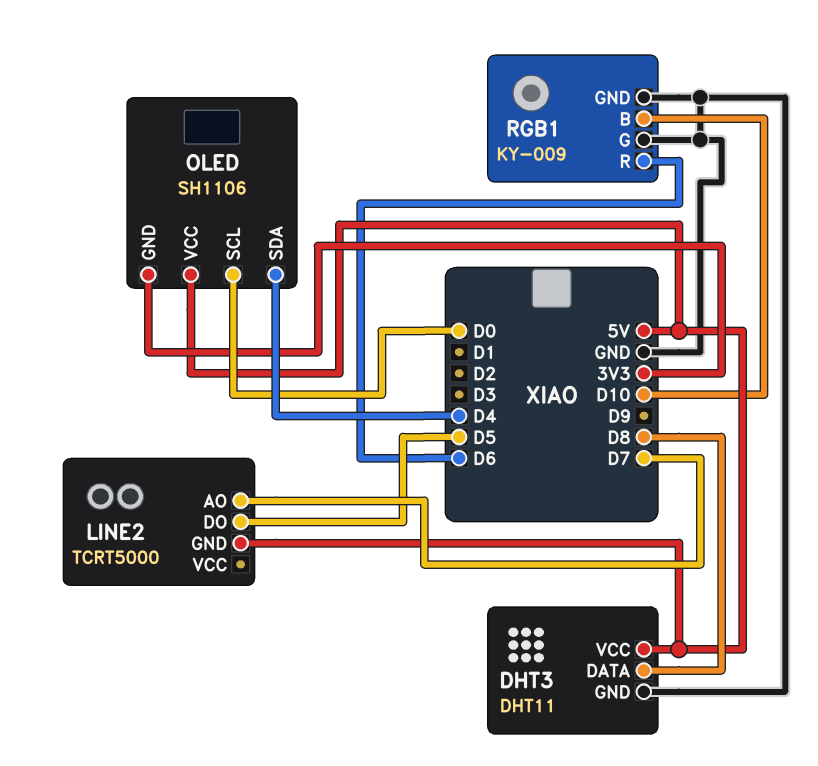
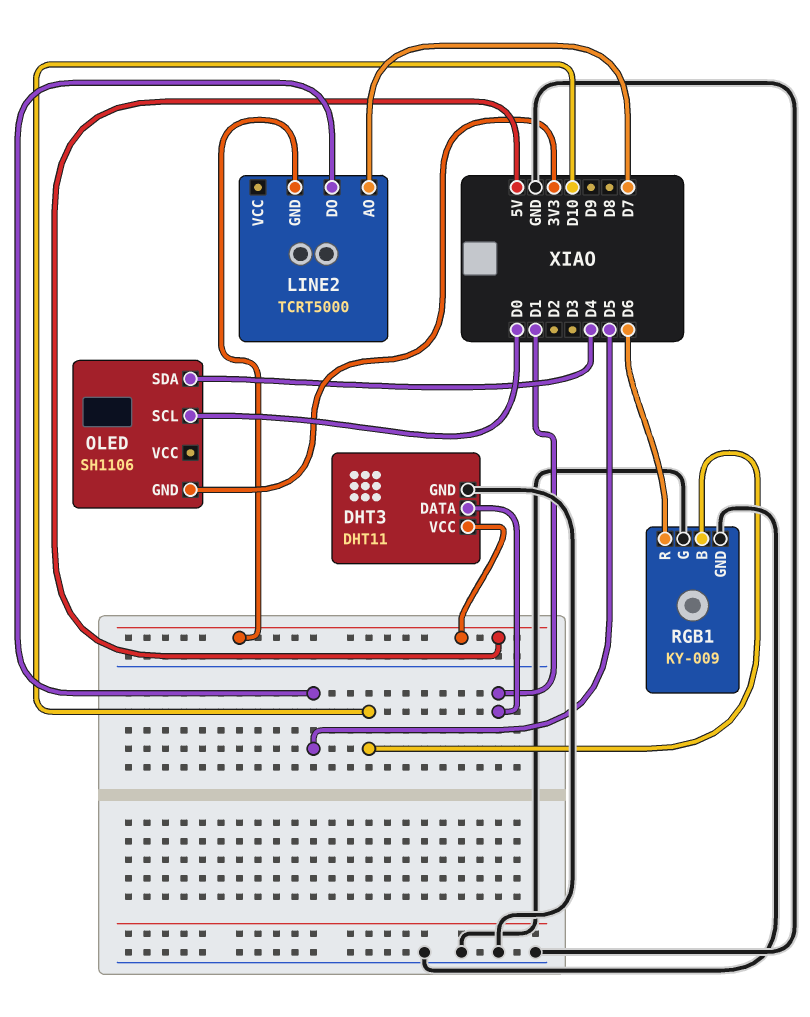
DHT3 pin DATA: D8 -> D1
OLED pin VCC: 5V -> none

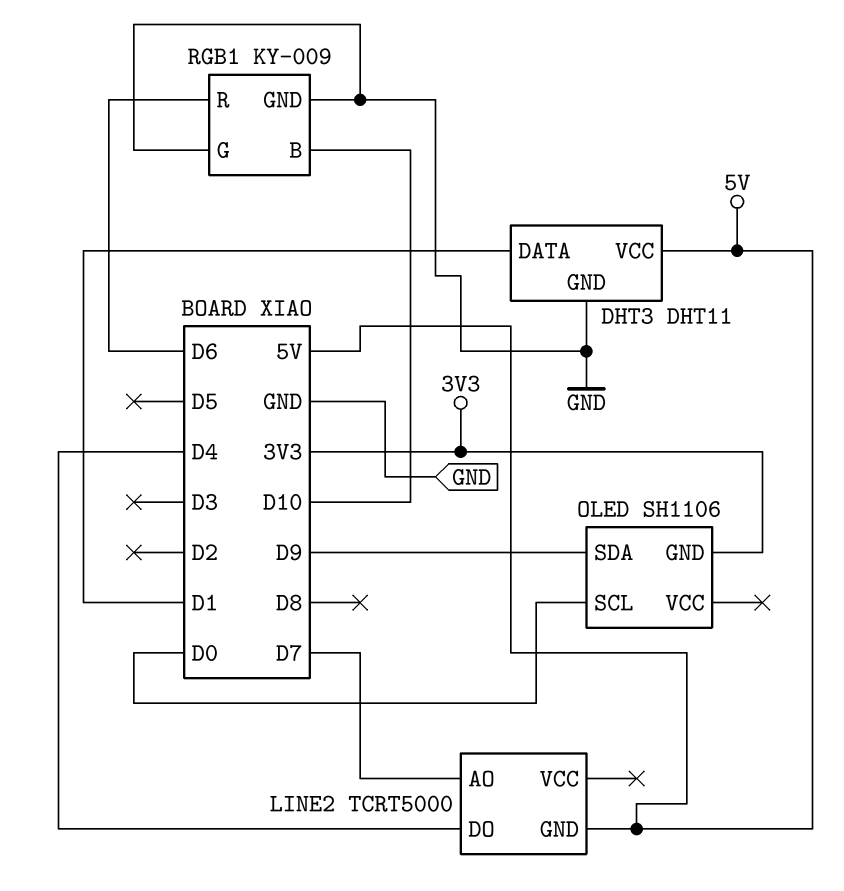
LINE2 pin DO: D5 -> D4
OLED pin SDA: D4 -> D9

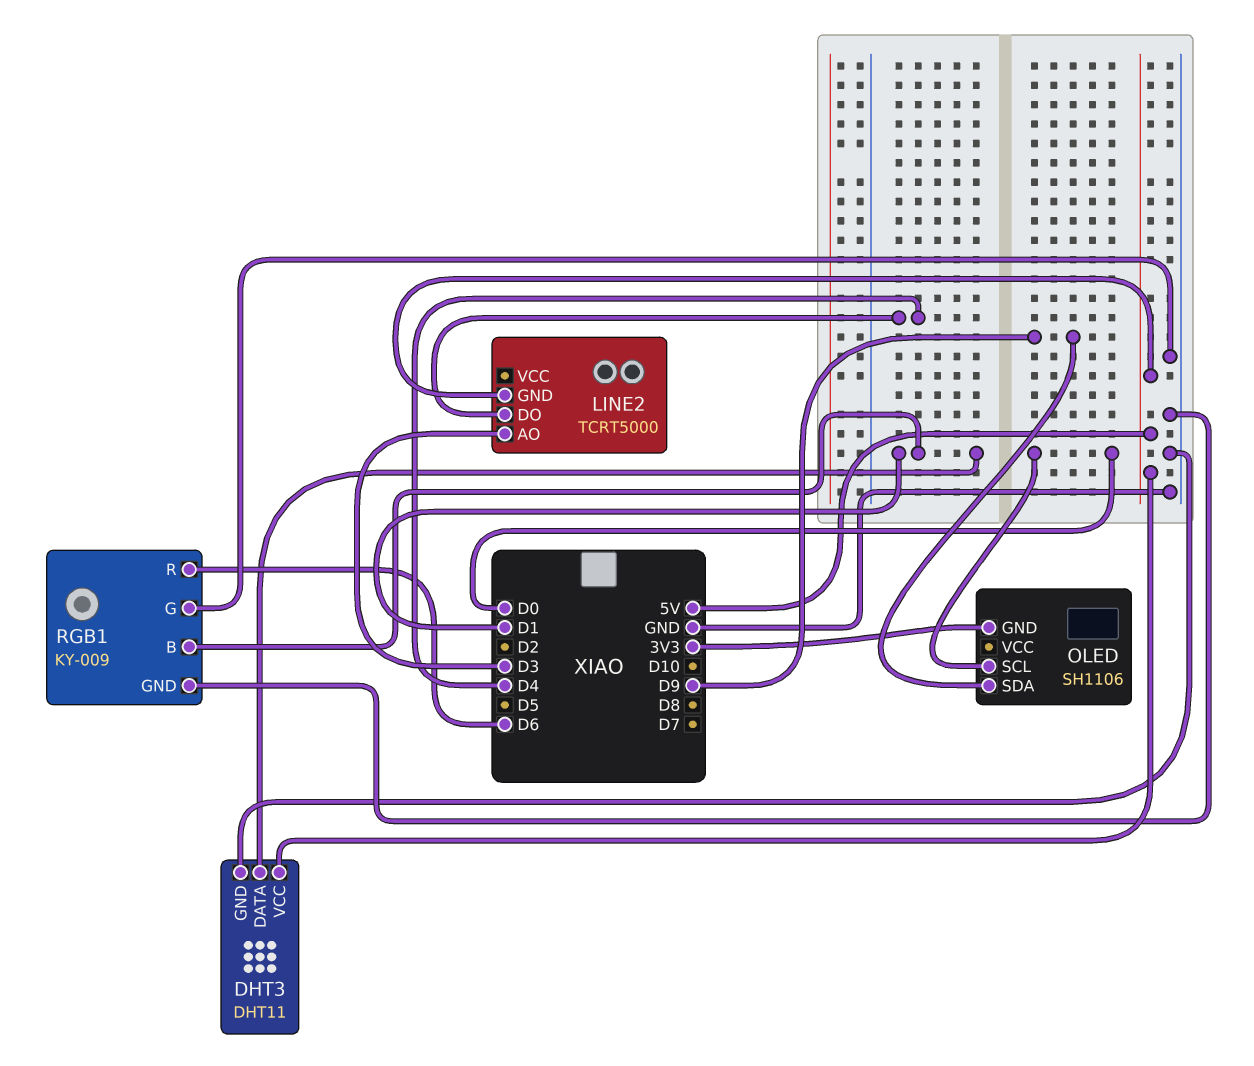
LINE2 pin AO: D7 -> D3
RGB1 pin B: D10 -> D1

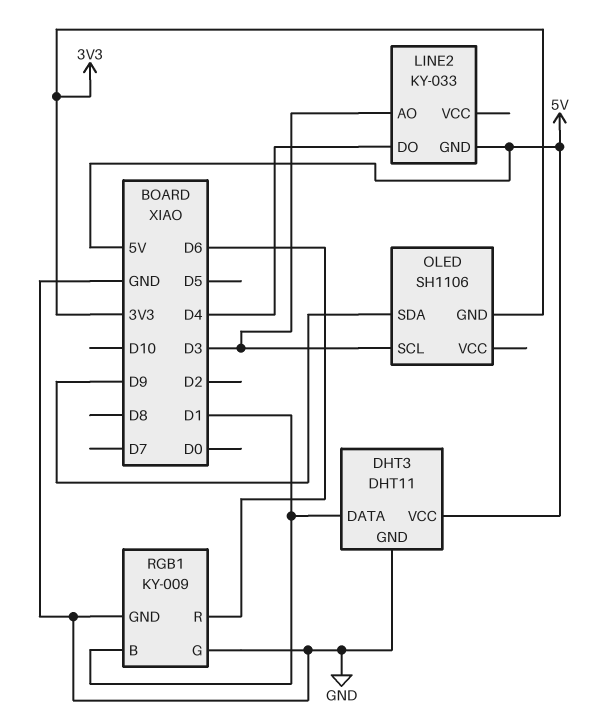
LINE2: TCRT5000 -> KY-033
OLED pin SCL: D0 -> D3

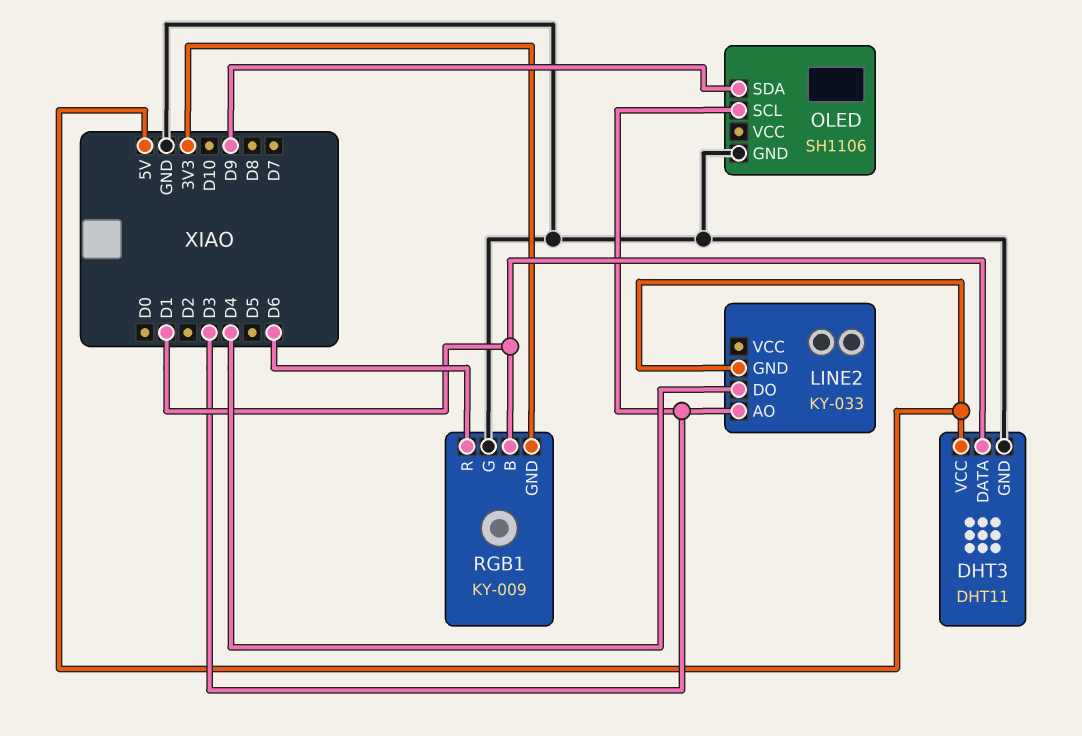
OLED pin GND: 3V3 -> GND
RGB1 pin GND: GND -> 3V3

